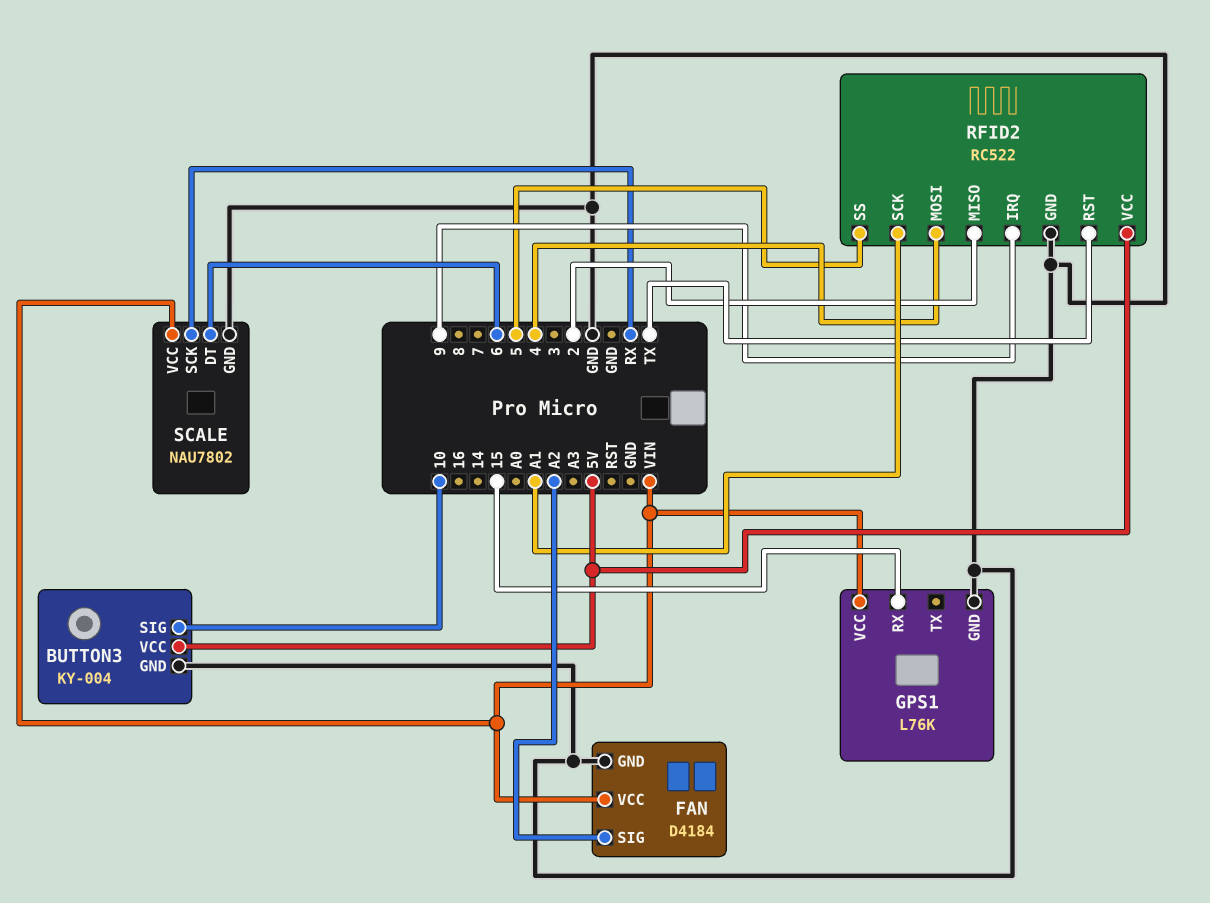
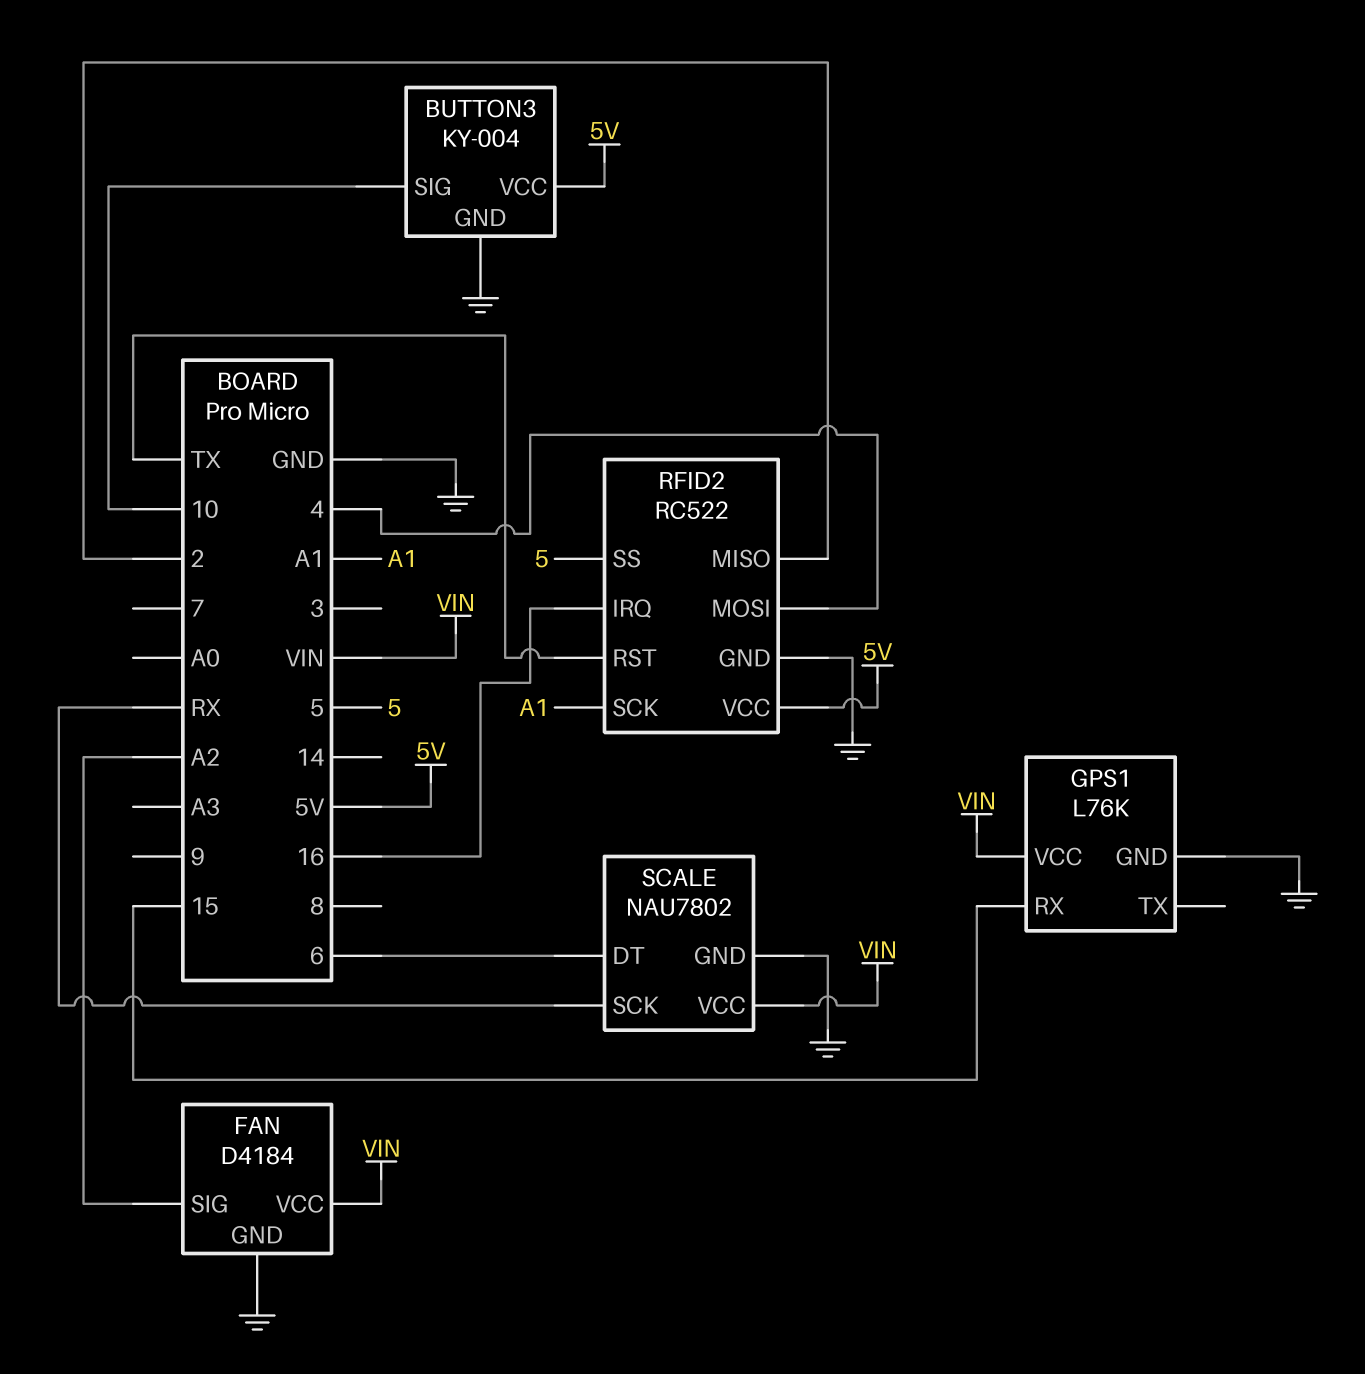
RFID2 pin IRQ: 9 -> 16

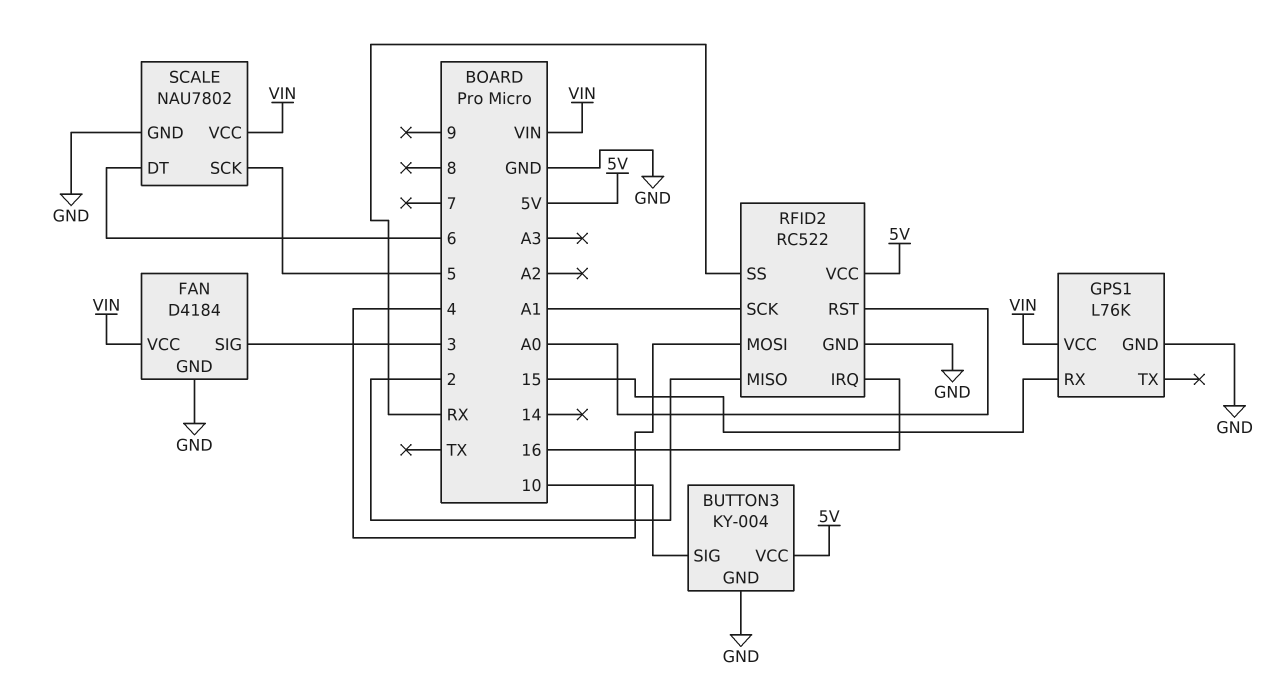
FAN pin SIG: A2 -> 3
RFID2 pin RST: TX -> A0
RFID2 pin SS: 5 -> RX
SCALE pin SCK: RX -> 5

